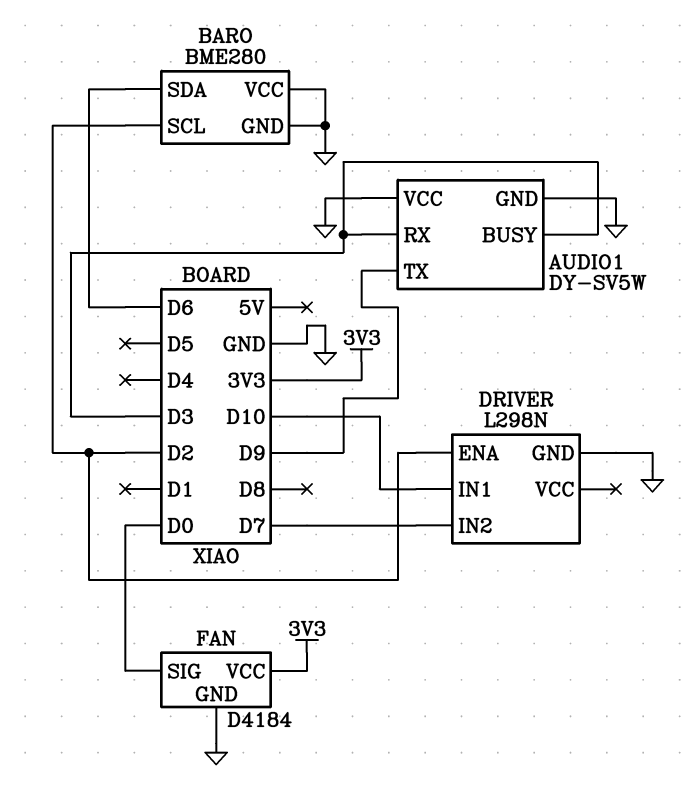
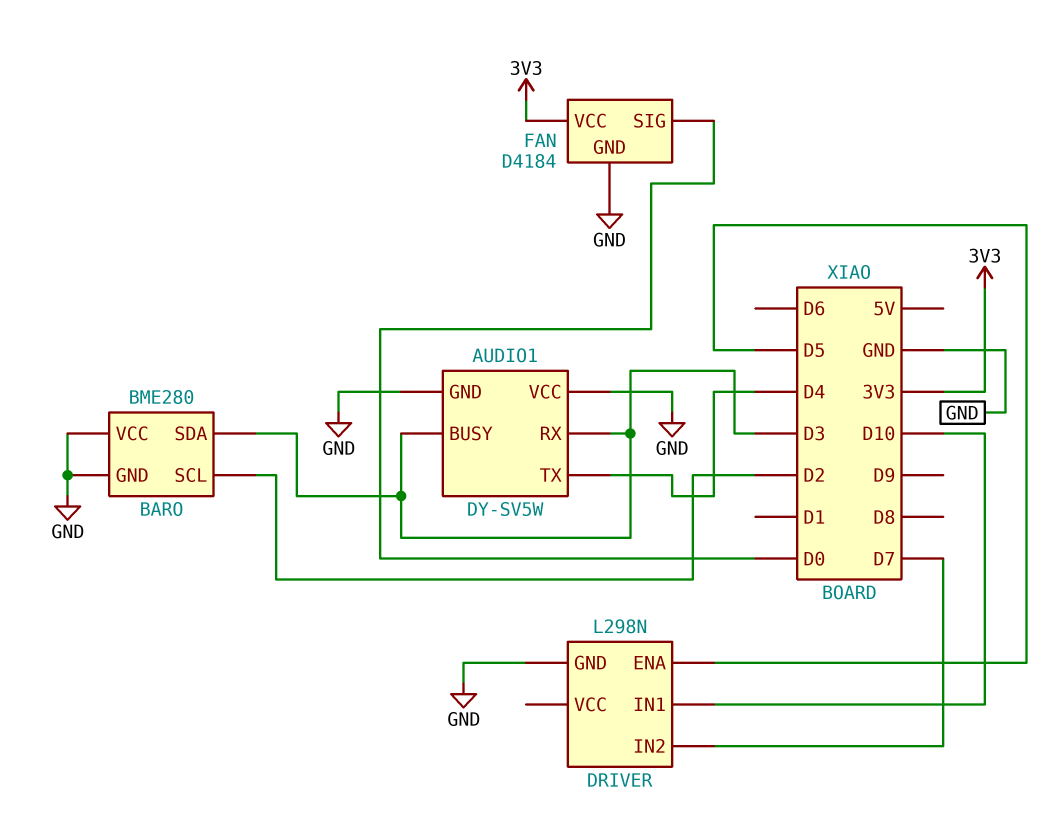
AUDIO1 pin TX: D9 -> D4
BARO pin SDA: D6 -> D3
DRIVER pin ENA: D2 -> D5

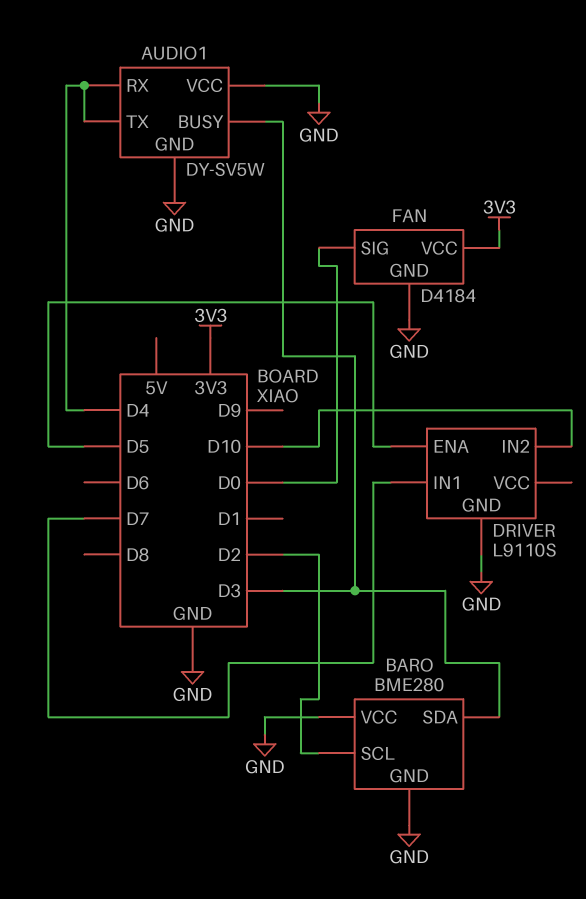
AUDIO1 pin RX: D3 -> D4
DRIVER: L298N -> L9110S
DRIVER pin IN1: D10 -> D7
DRIVER pin IN2: D7 -> D10

